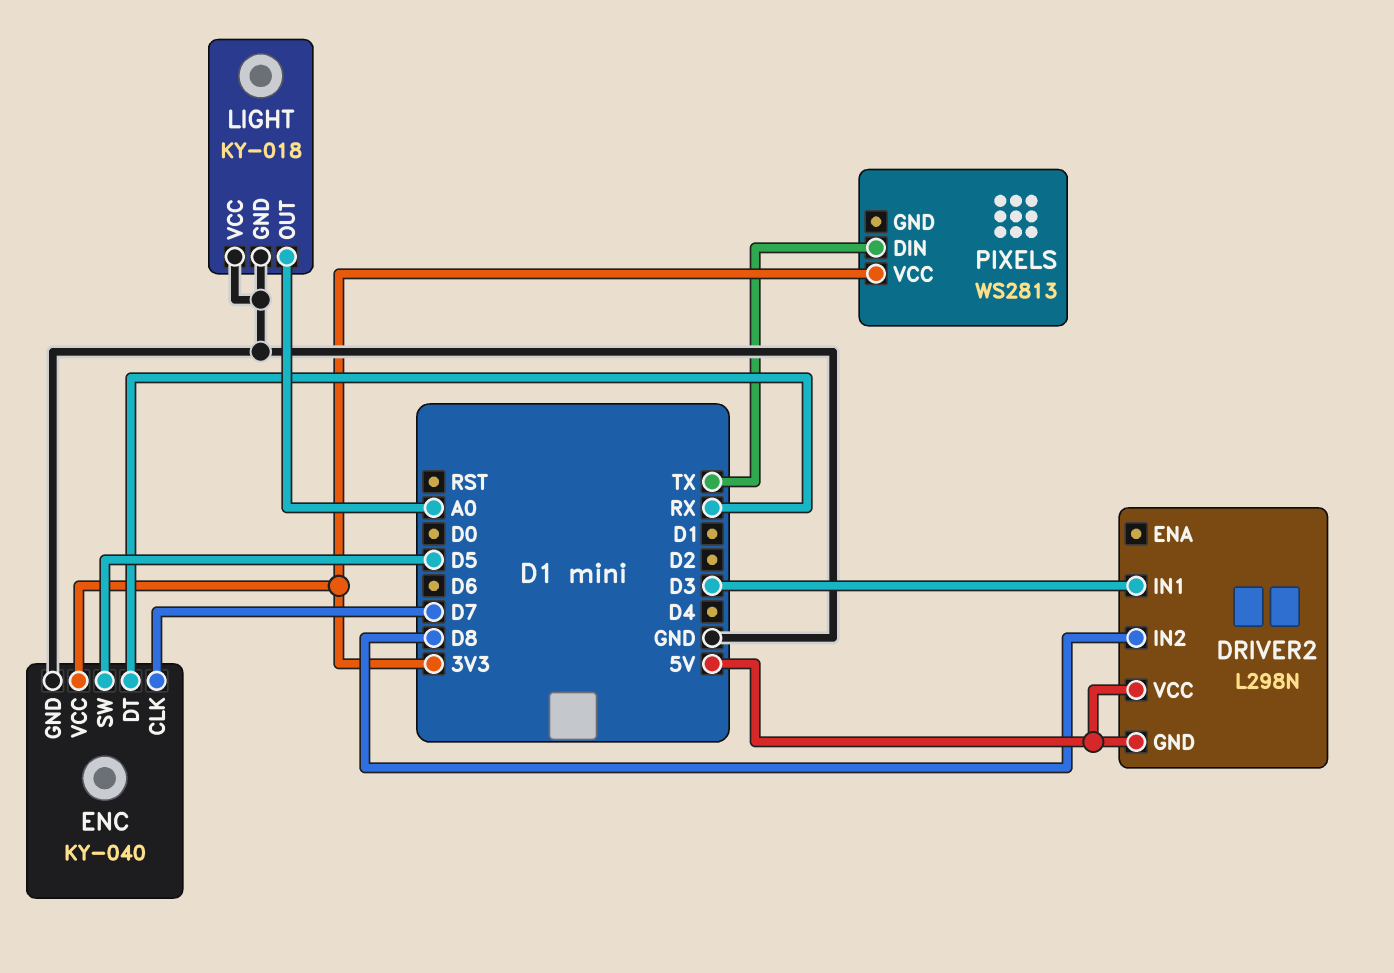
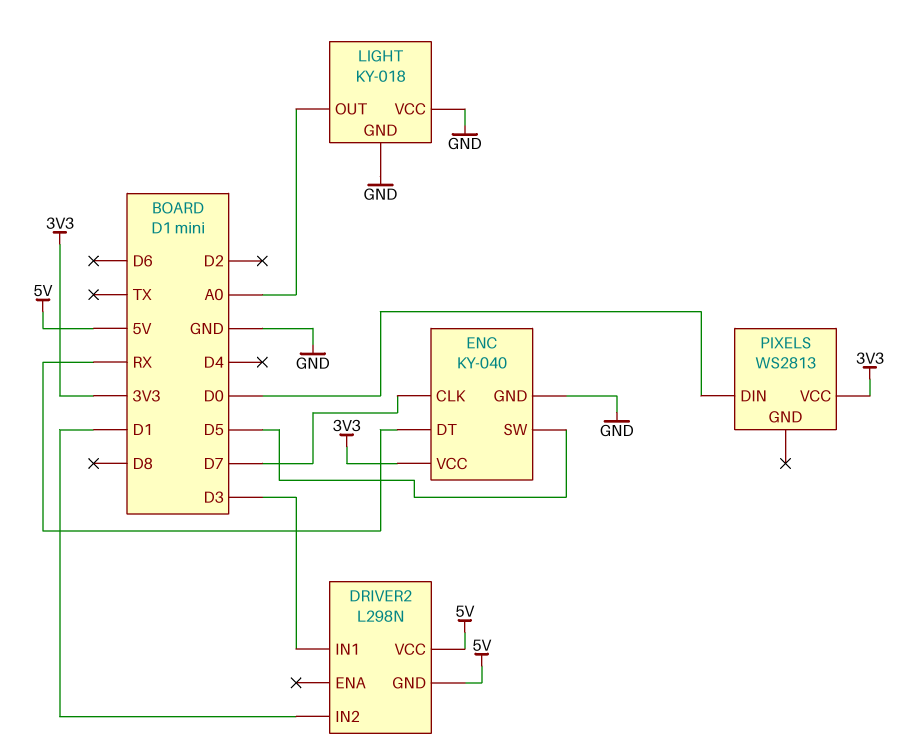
DRIVER2 pin IN2: D8 -> D1
PIXELS pin DIN: TX -> D0

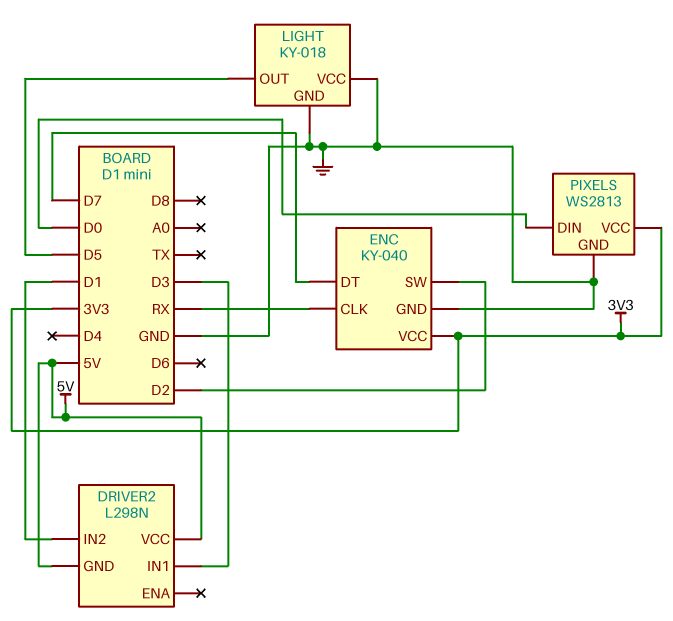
ENC pin CLK: D7 -> RX
ENC pin DT: RX -> D7
ENC pin SW: D5 -> D2
LIGHT pin OUT: A0 -> D5
PIXELS pin GND: none -> GND

